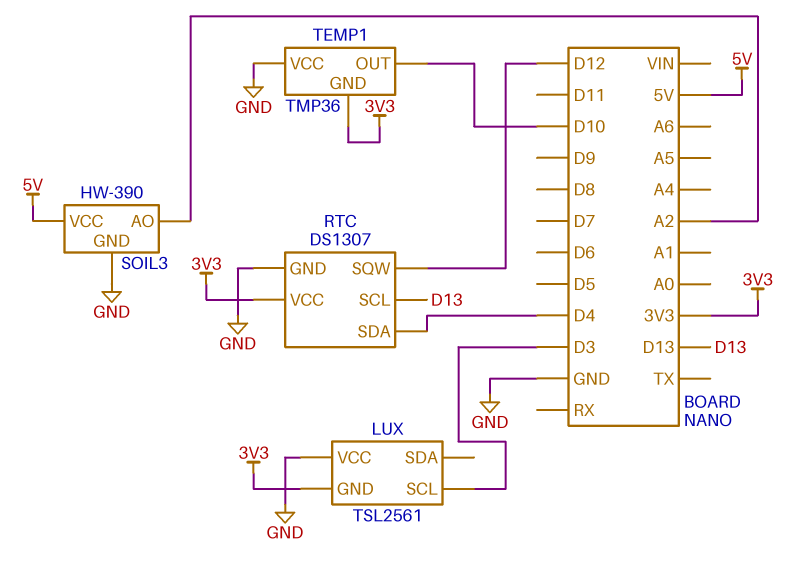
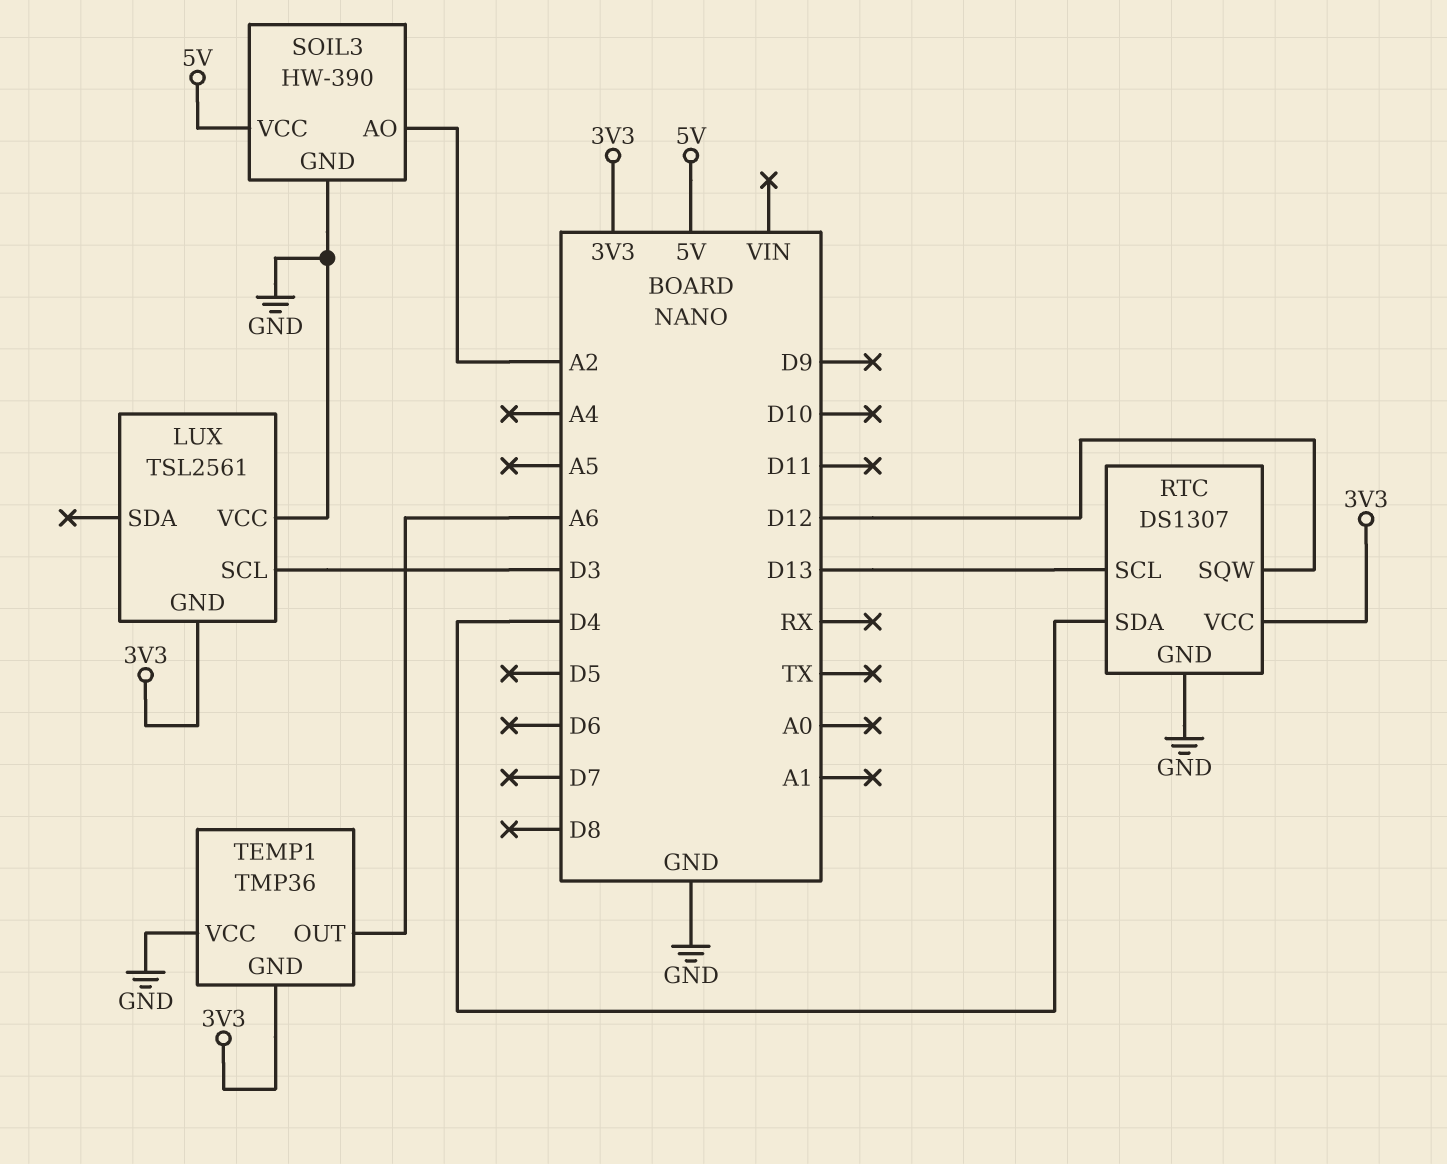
TEMP1 pin OUT: D10 -> A6

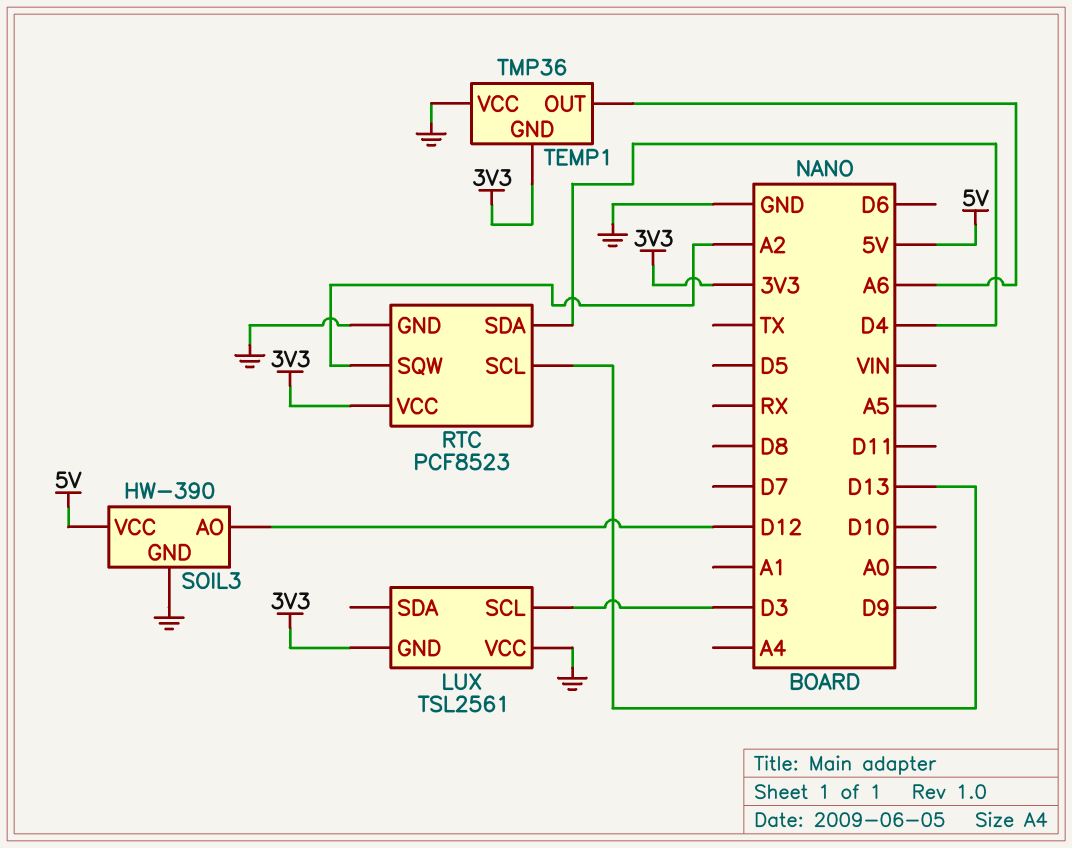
RTC: DS1307 -> PCF8523
RTC pin SQW: D12 -> A2
SOIL3 pin AO: A2 -> D12

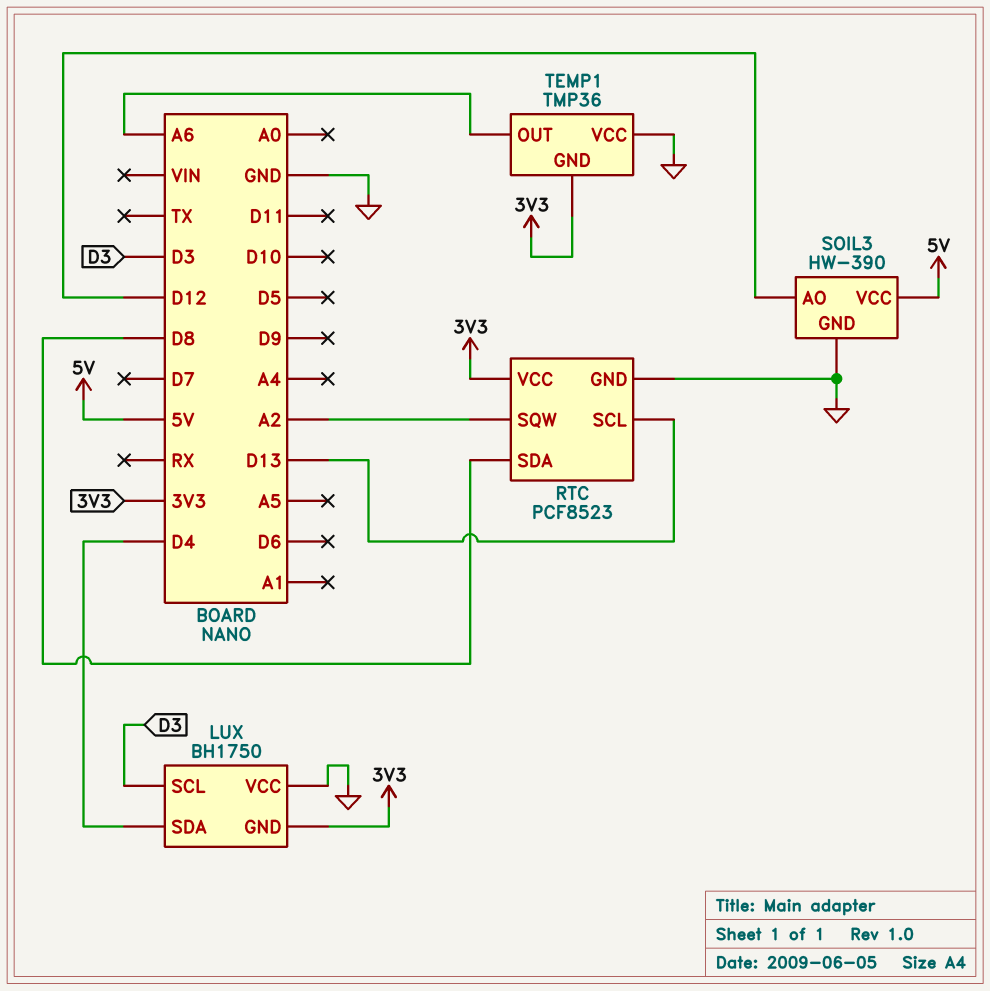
LUX: TSL2561 -> BH1750
LUX pin SDA: none -> D4
RTC pin SDA: D4 -> D8

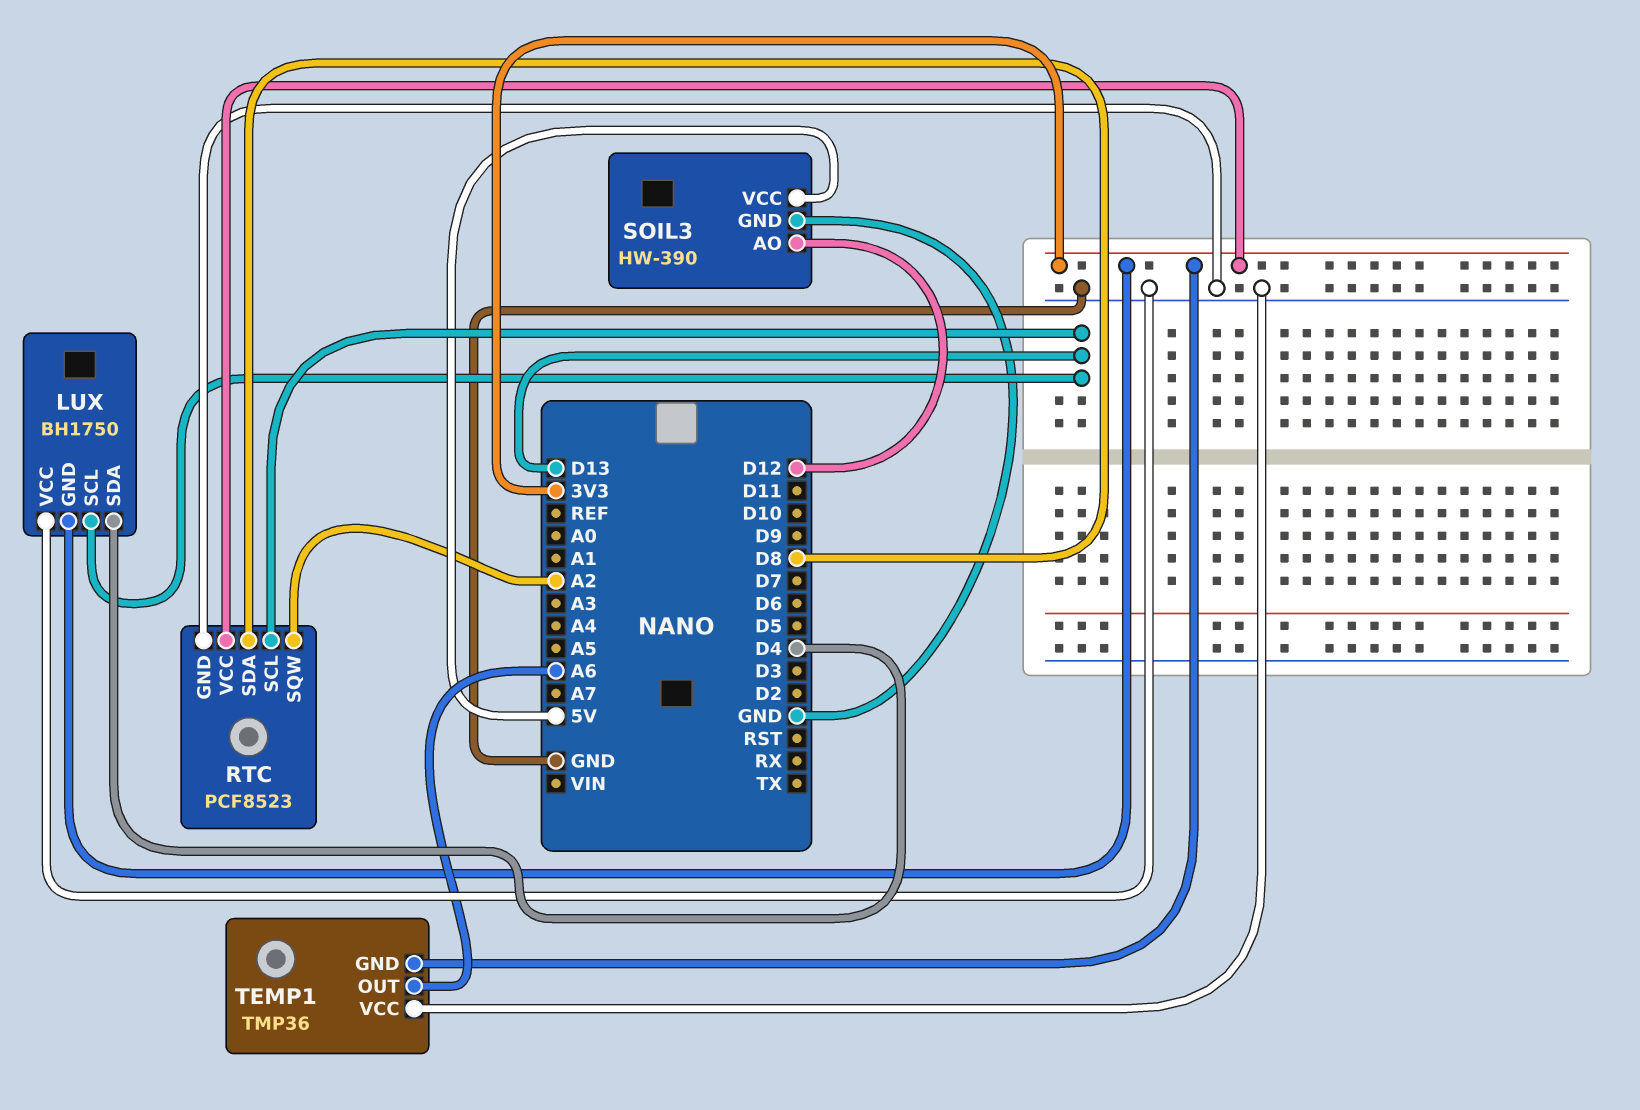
LUX pin SCL: D3 -> D13

